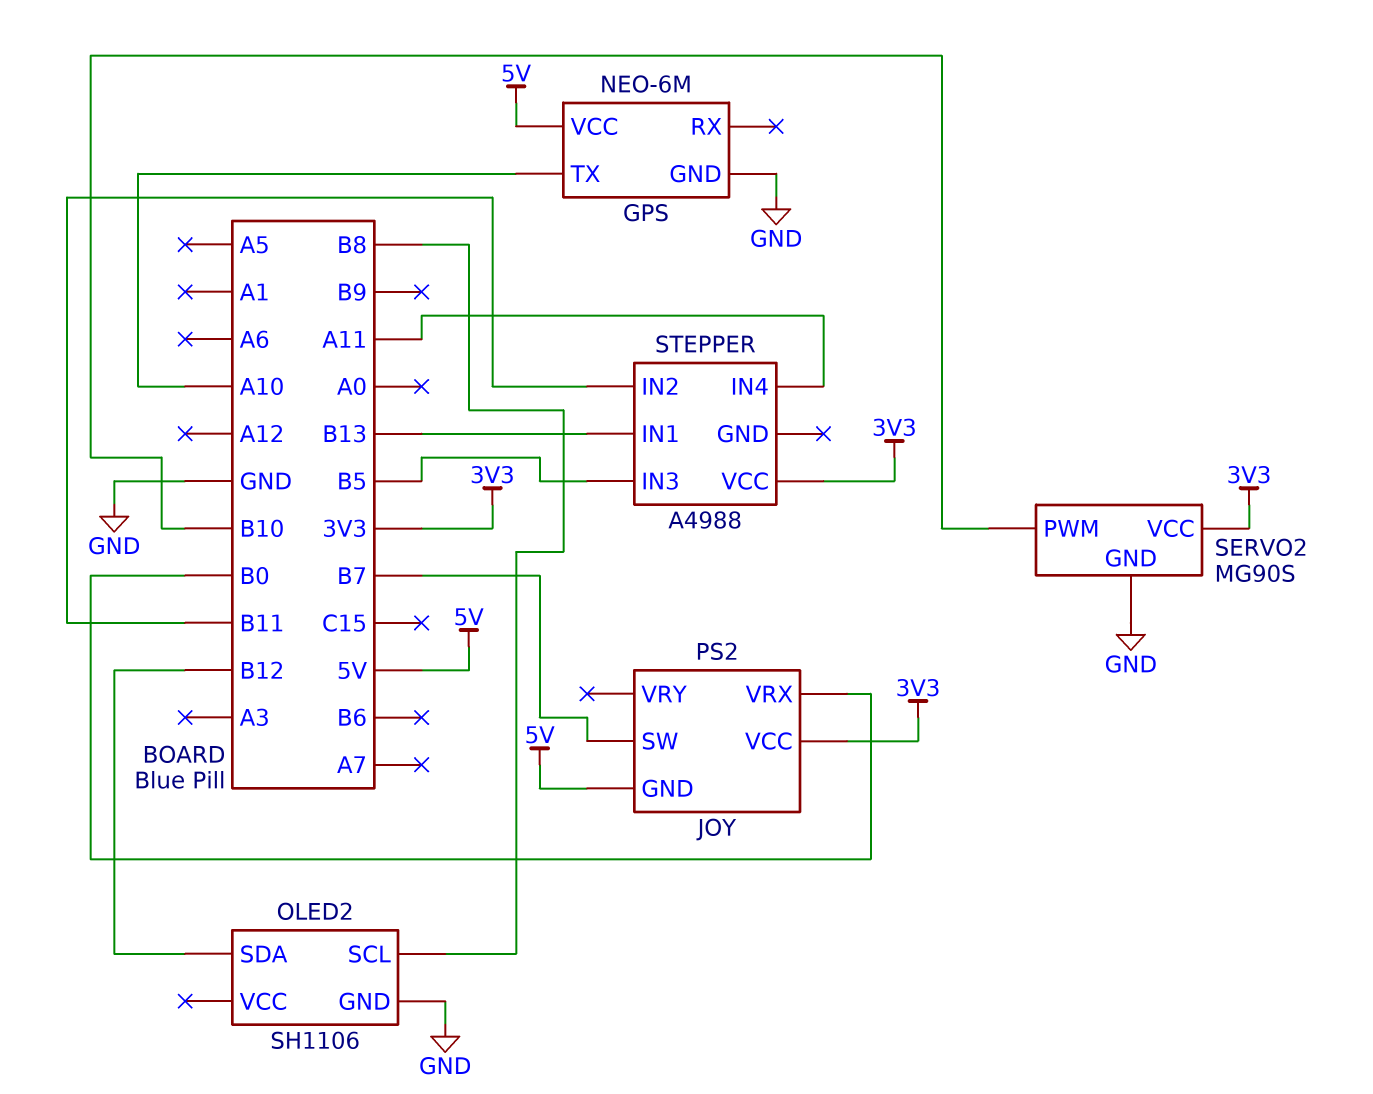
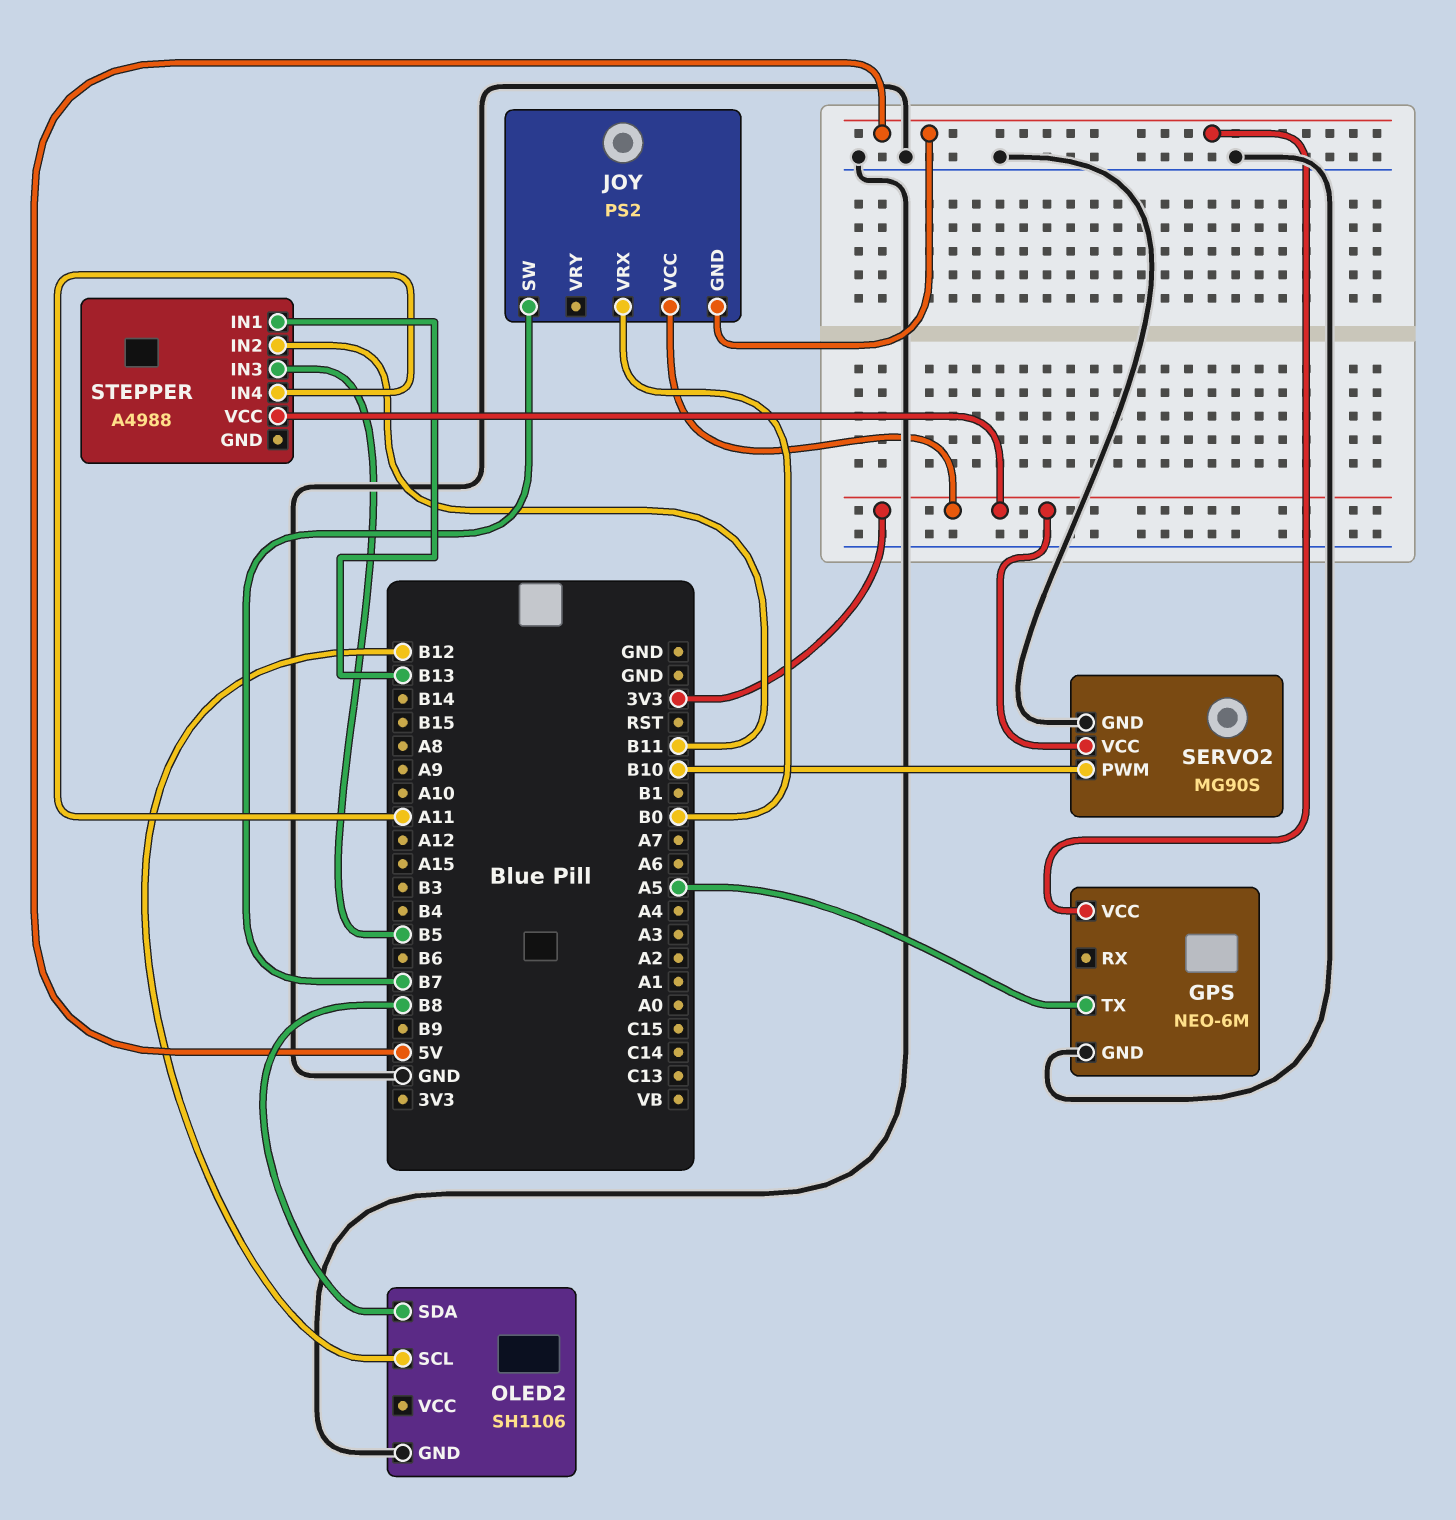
GPS pin TX: A10 -> A5
OLED2 pin SCL: B8 -> B12
OLED2 pin SDA: B12 -> B8

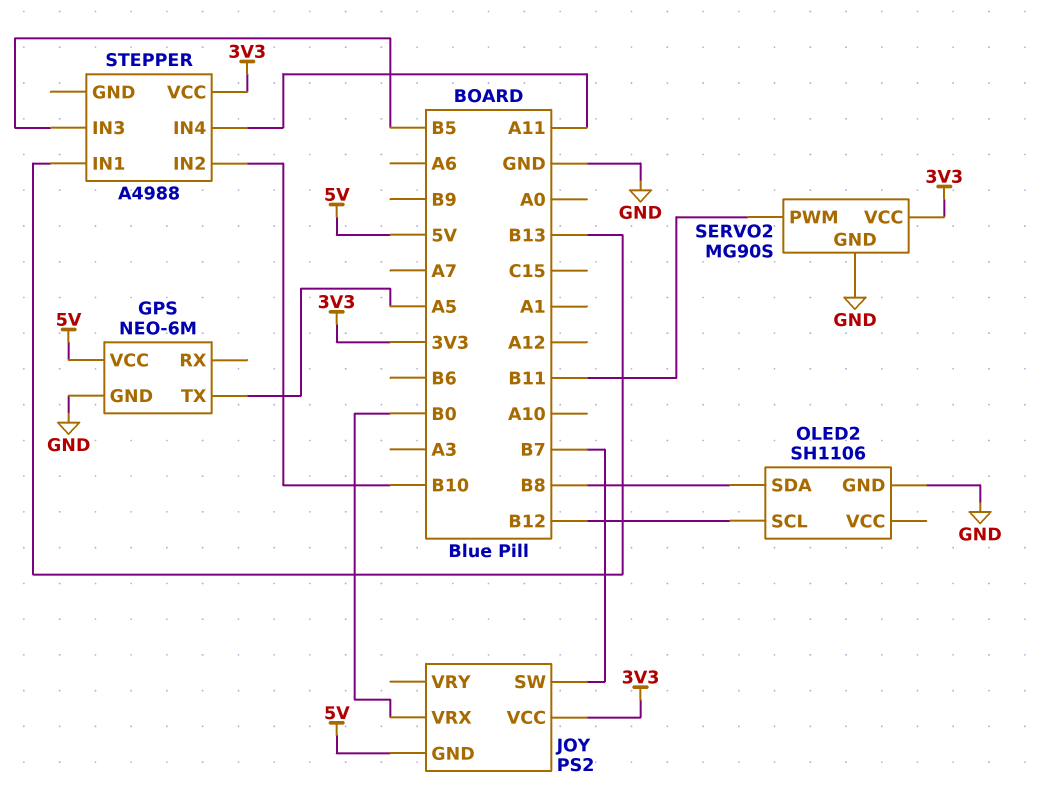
SERVO2 pin PWM: B10 -> B11
STEPPER pin IN2: B11 -> B10

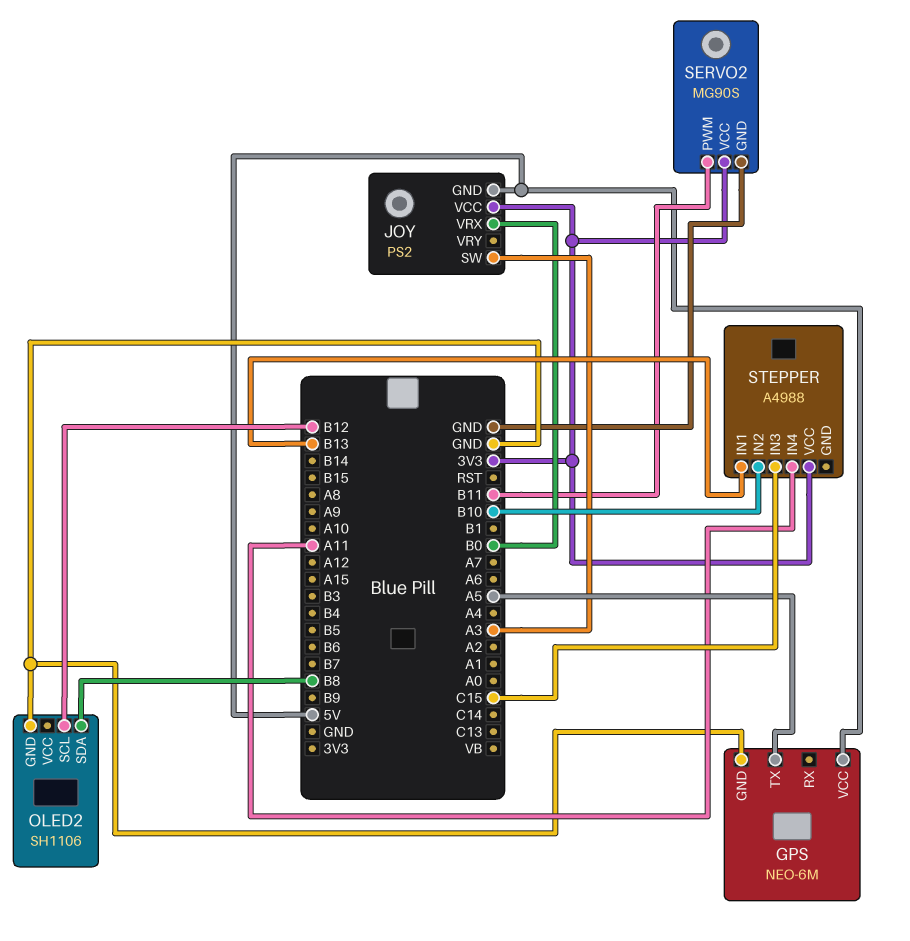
JOY pin SW: B7 -> A3
STEPPER pin IN3: B5 -> C15

